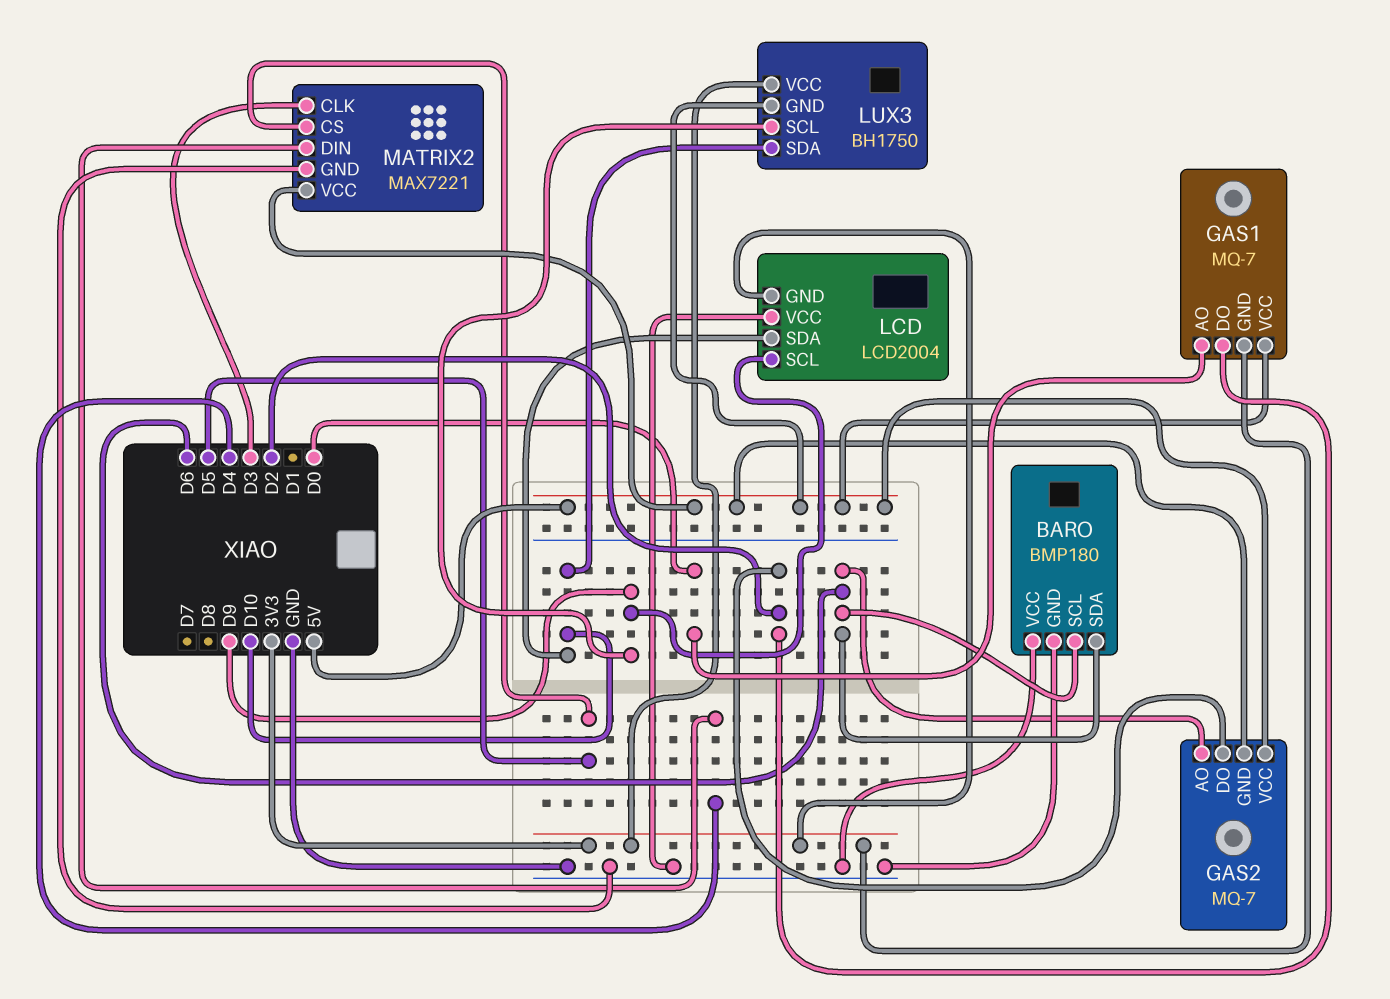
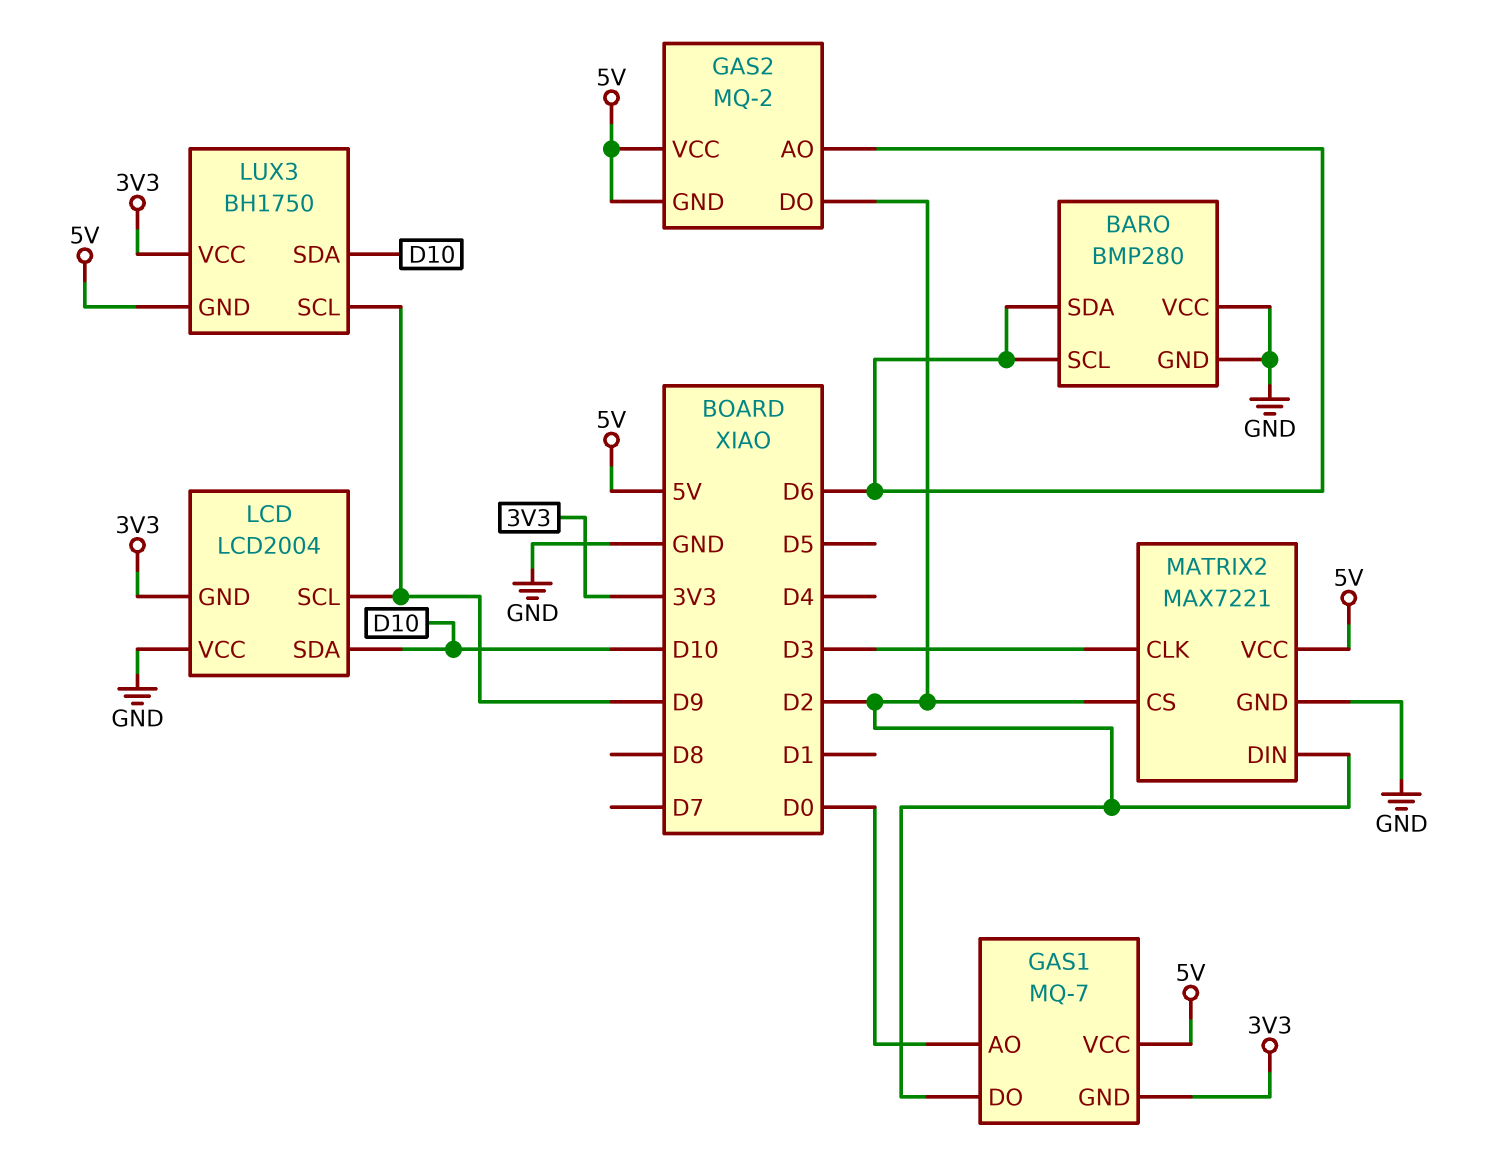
BARO: BMP180 -> BMP280
GAS2: MQ-7 -> MQ-2
MATRIX2 pin CS: D5 -> D2
MATRIX2 pin DIN: D4 -> D2

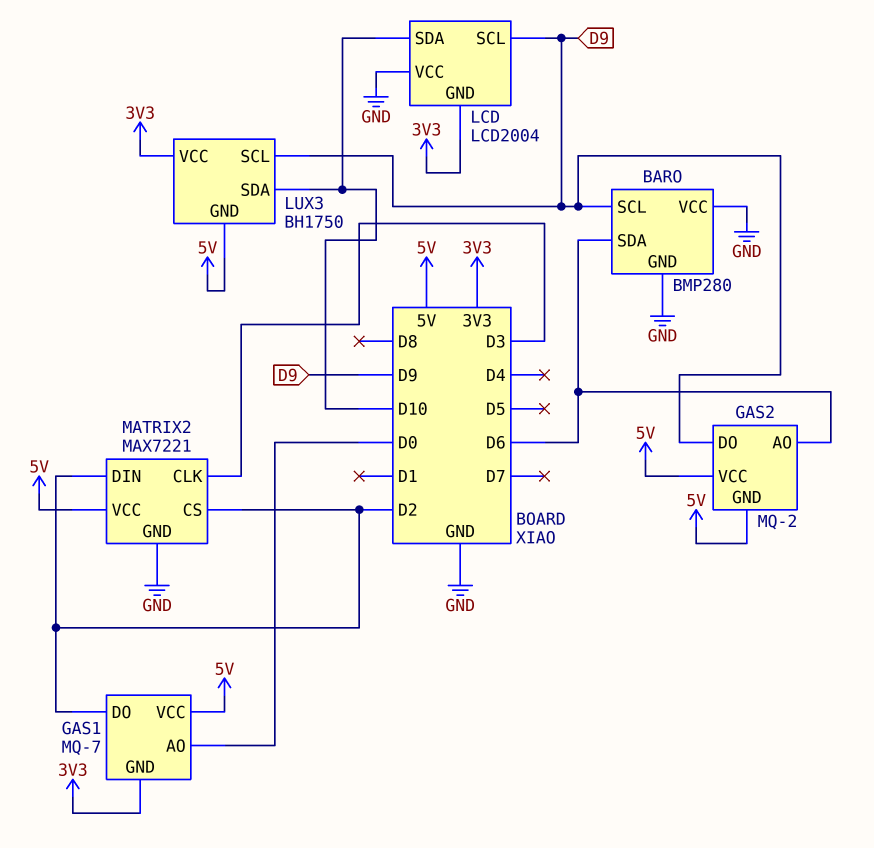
BARO pin SCL: D6 -> D9
GAS2 pin DO: D2 -> D9

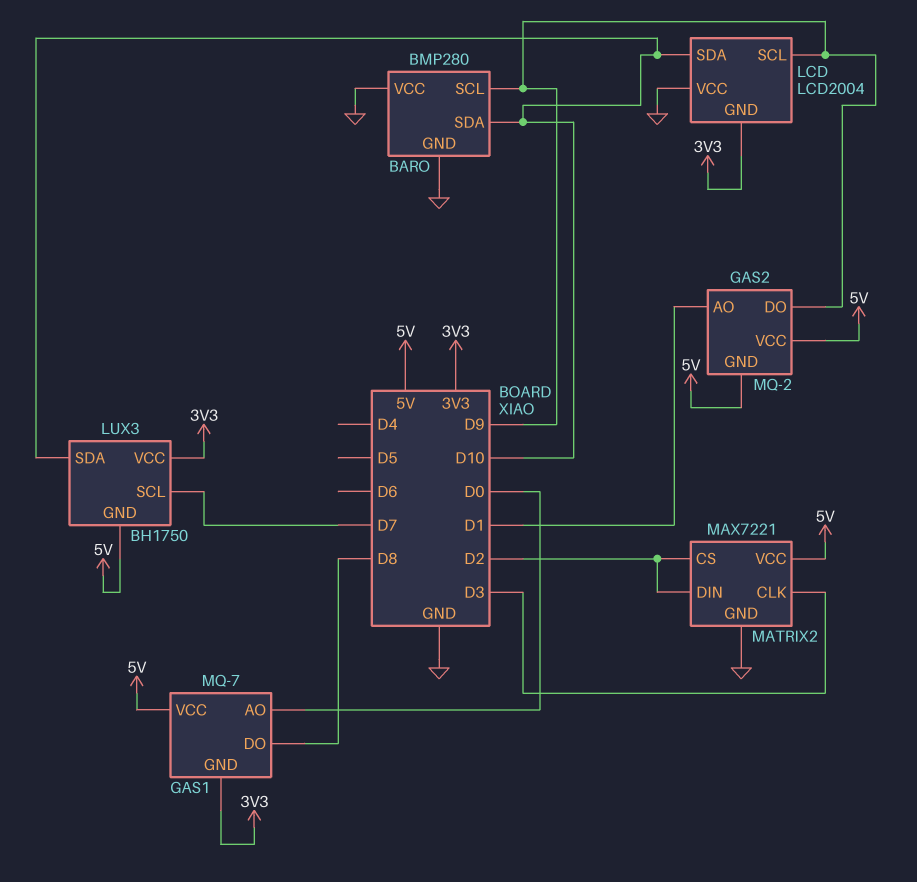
BARO pin SDA: D6 -> D10
GAS1 pin DO: D2 -> D8
GAS2 pin AO: D6 -> D1
LUX3 pin SCL: D9 -> D7

